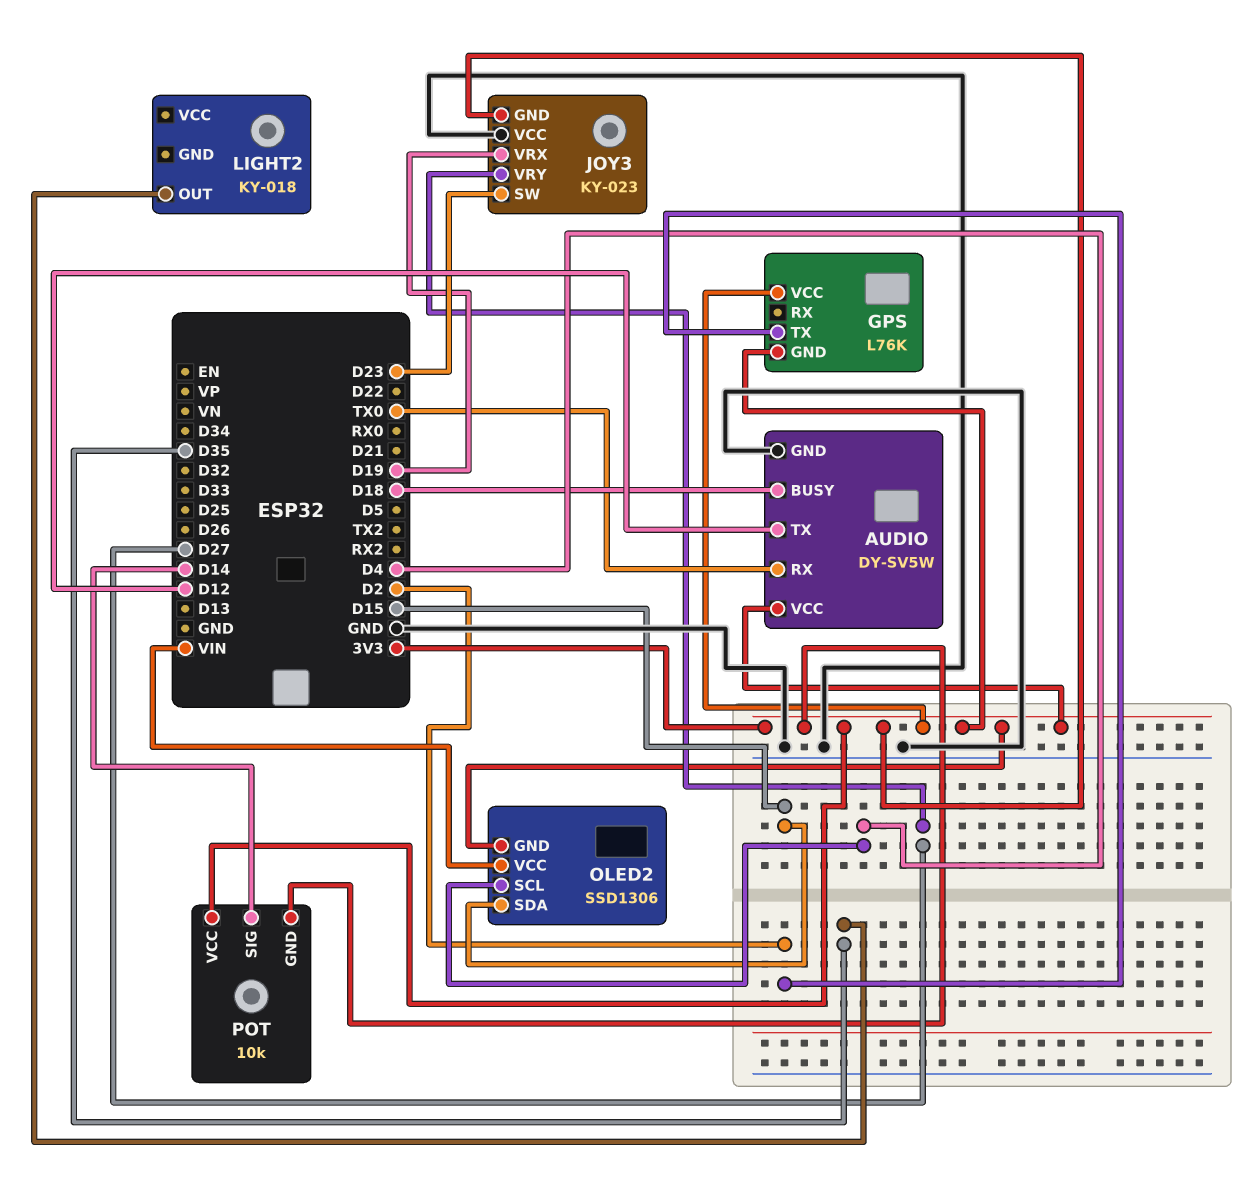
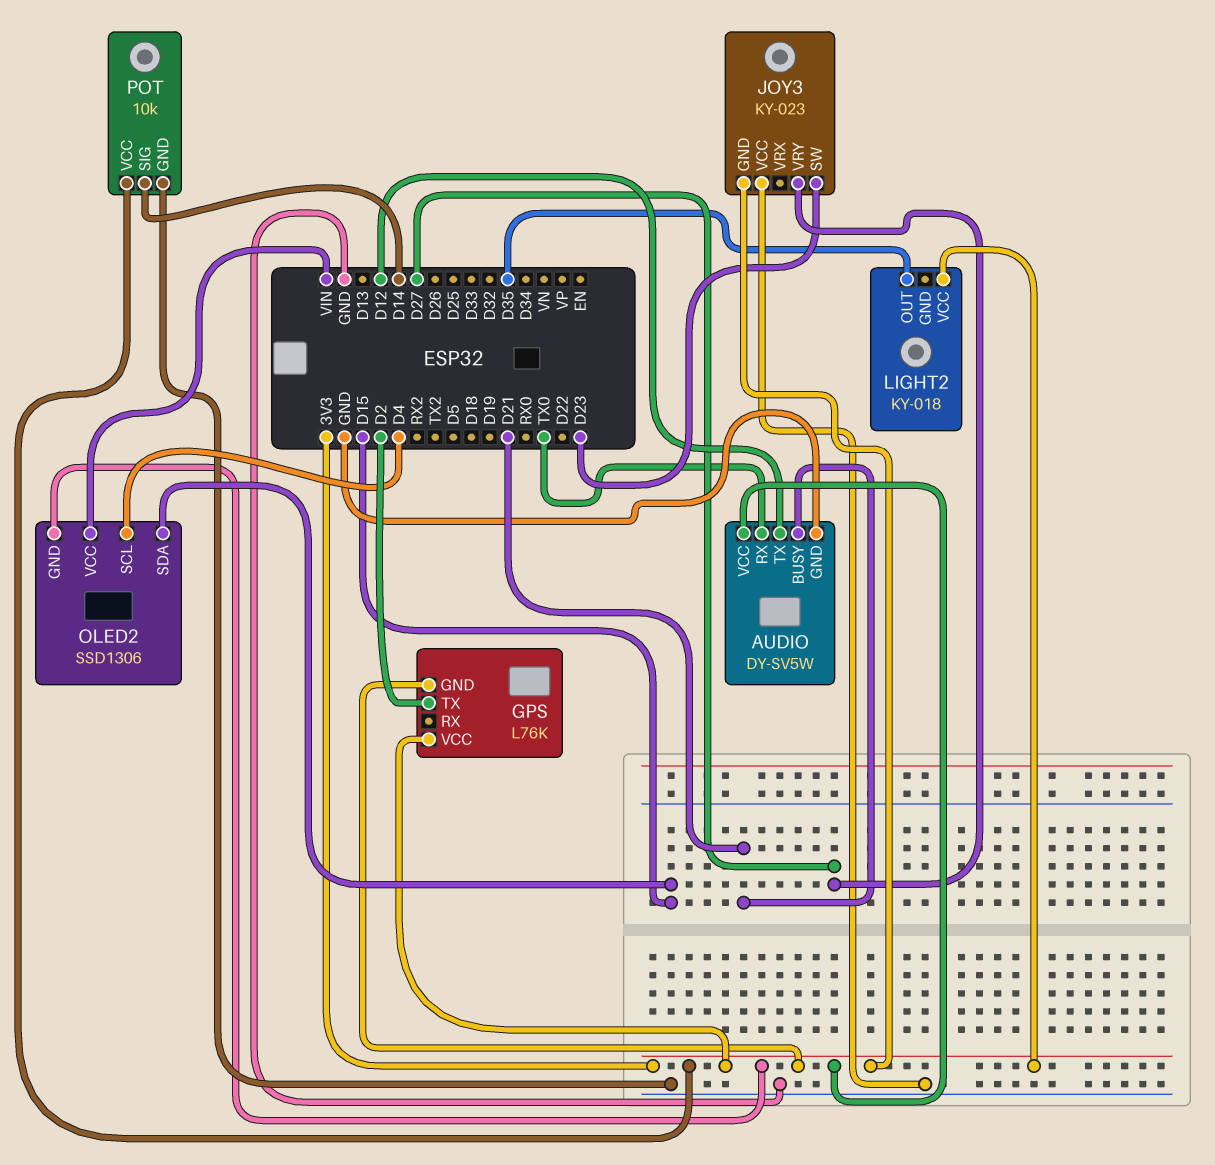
AUDIO pin BUSY: D18 -> D21
JOY3 pin VRX: D19 -> none
LIGHT2 pin VCC: none -> 3V3
POT pin GND: 3V3 -> GND

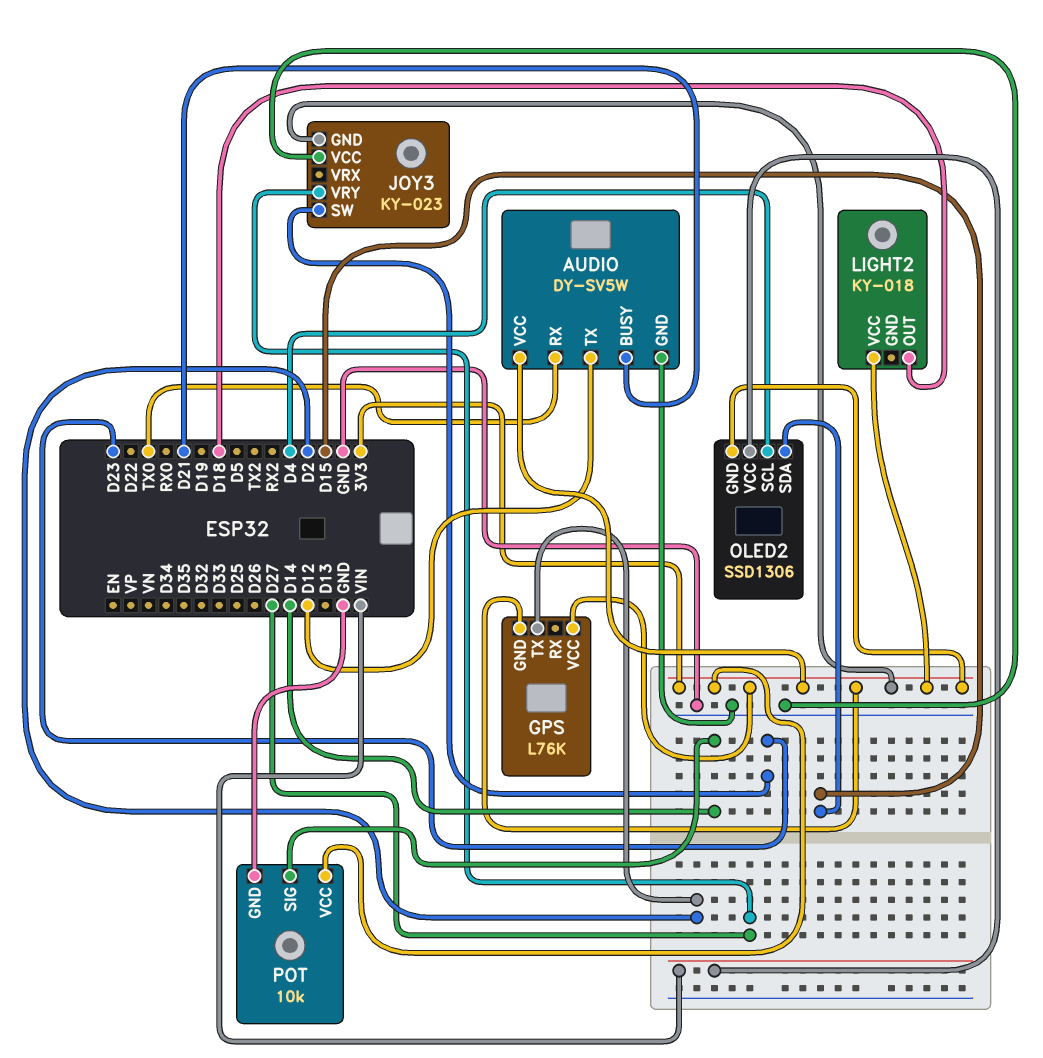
LIGHT2 pin OUT: D35 -> D18

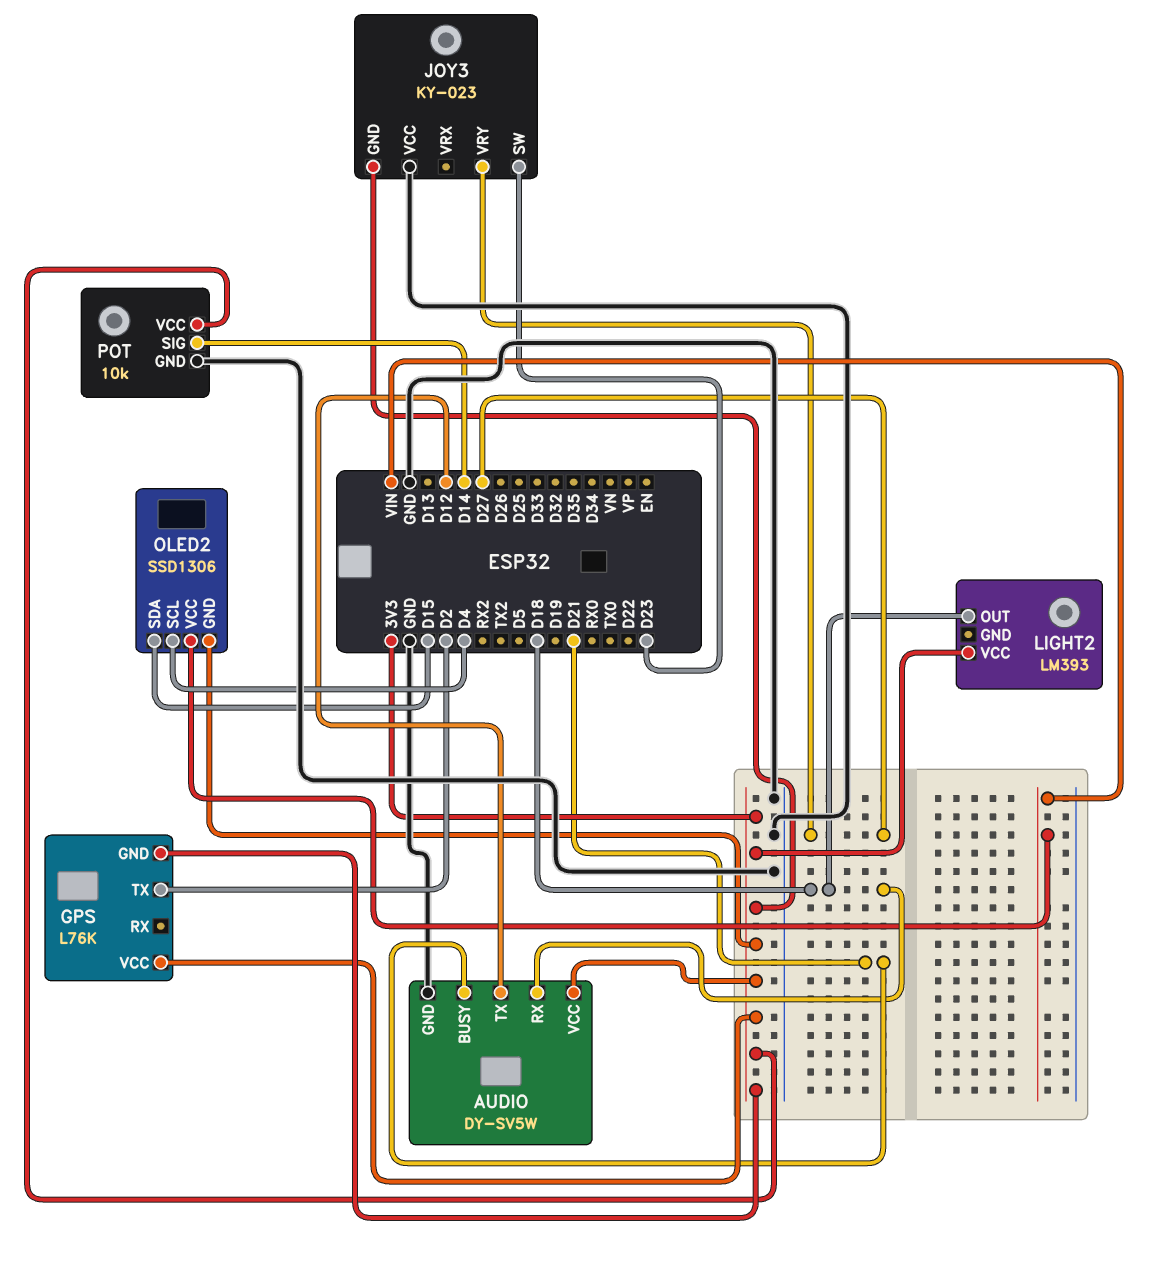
AUDIO pin RX: TX0 -> D18
LIGHT2: KY-018 -> LM393

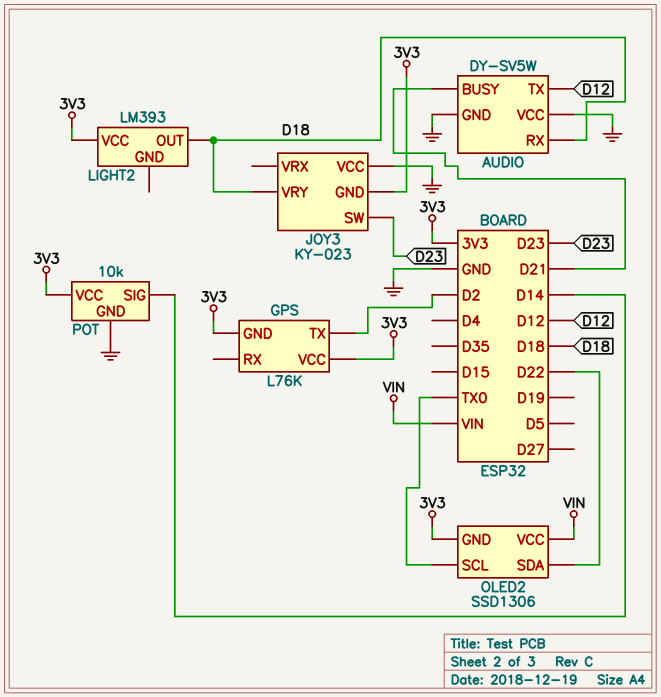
AUDIO pin VCC: 3V3 -> GND
JOY3 pin VRY: D27 -> D18
OLED2 pin SCL: D4 -> TX0
OLED2 pin SDA: D15 -> D22

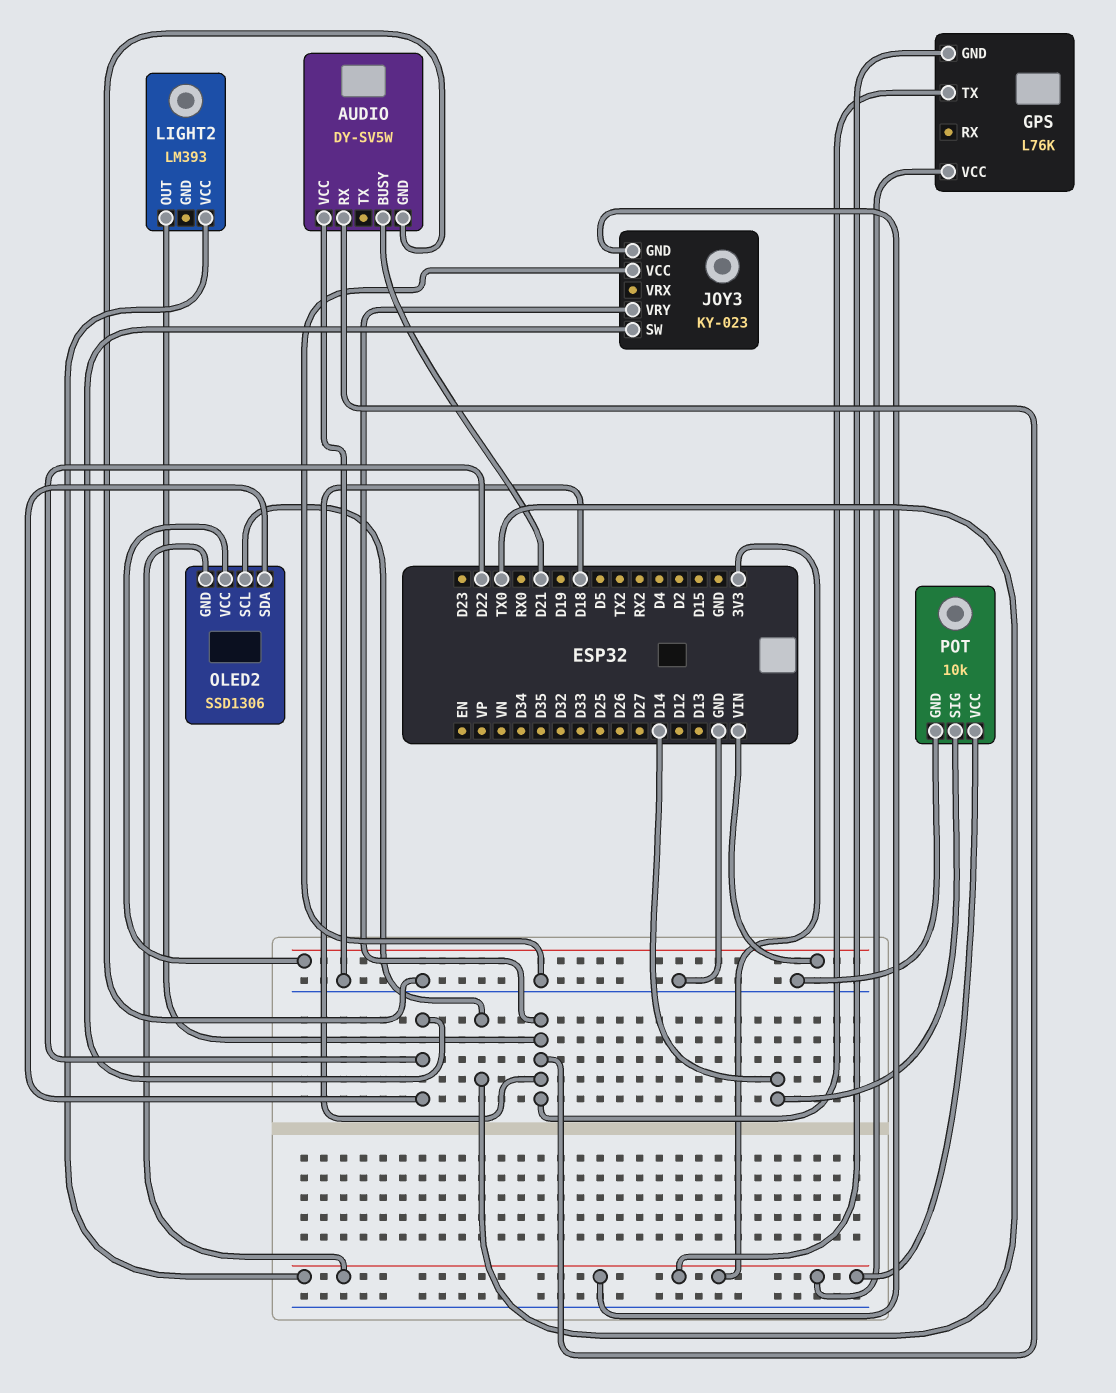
AUDIO pin TX: D12 -> none
GPS pin TX: D2 -> D18
JOY3 pin SW: D23 -> D22

